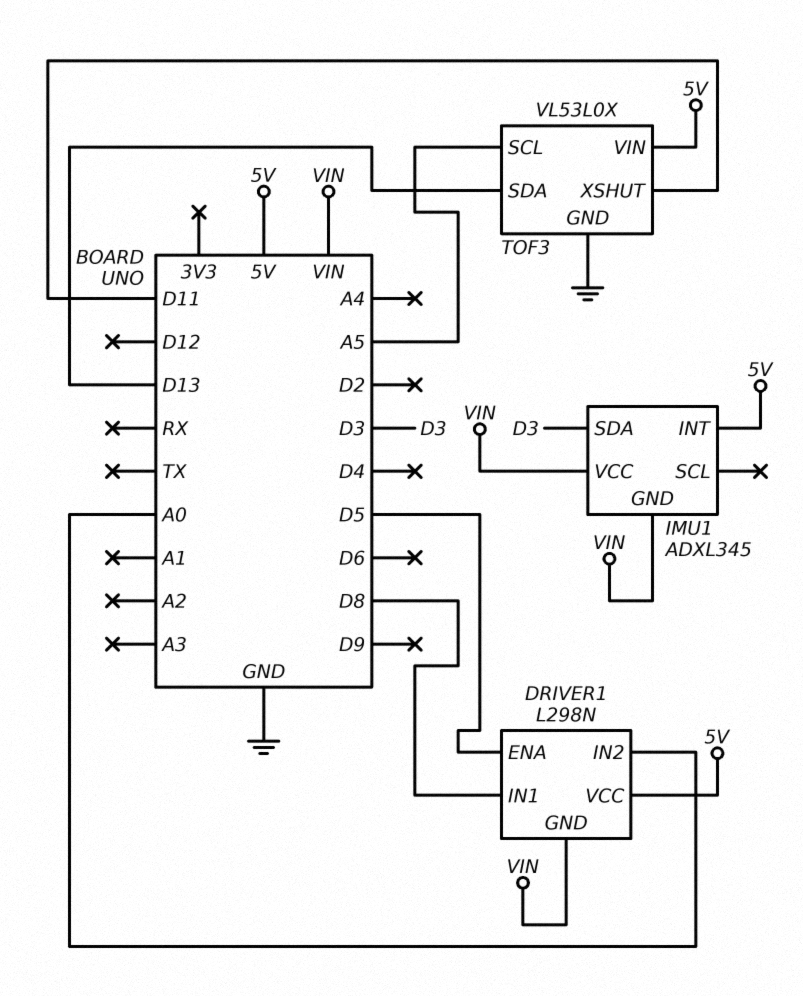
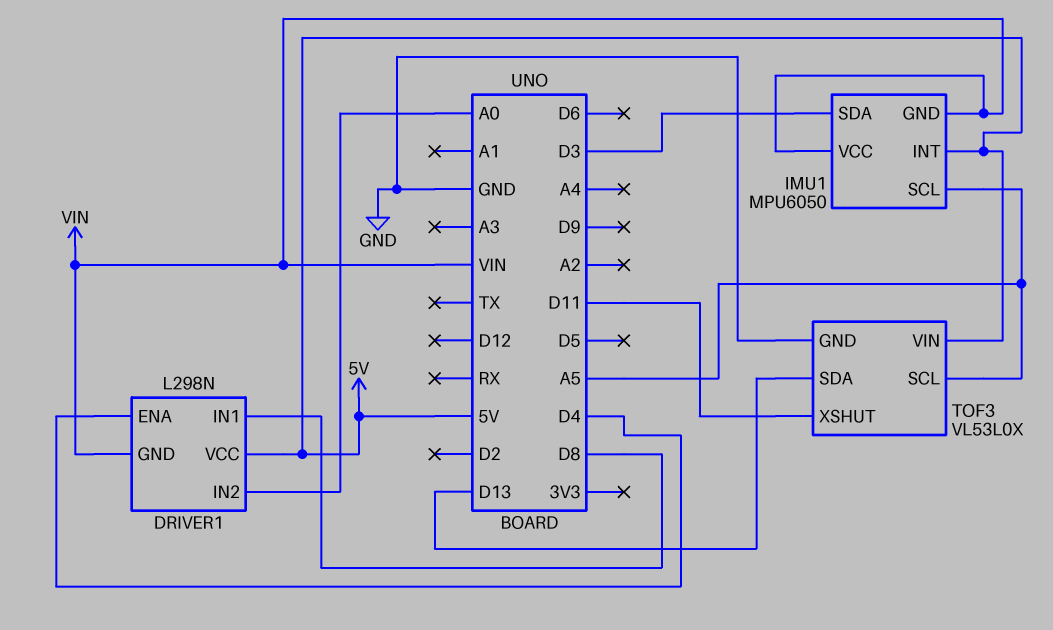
DRIVER1 pin ENA: D5 -> D4
IMU1: ADXL345 -> MPU6050
IMU1 pin SCL: none -> A5

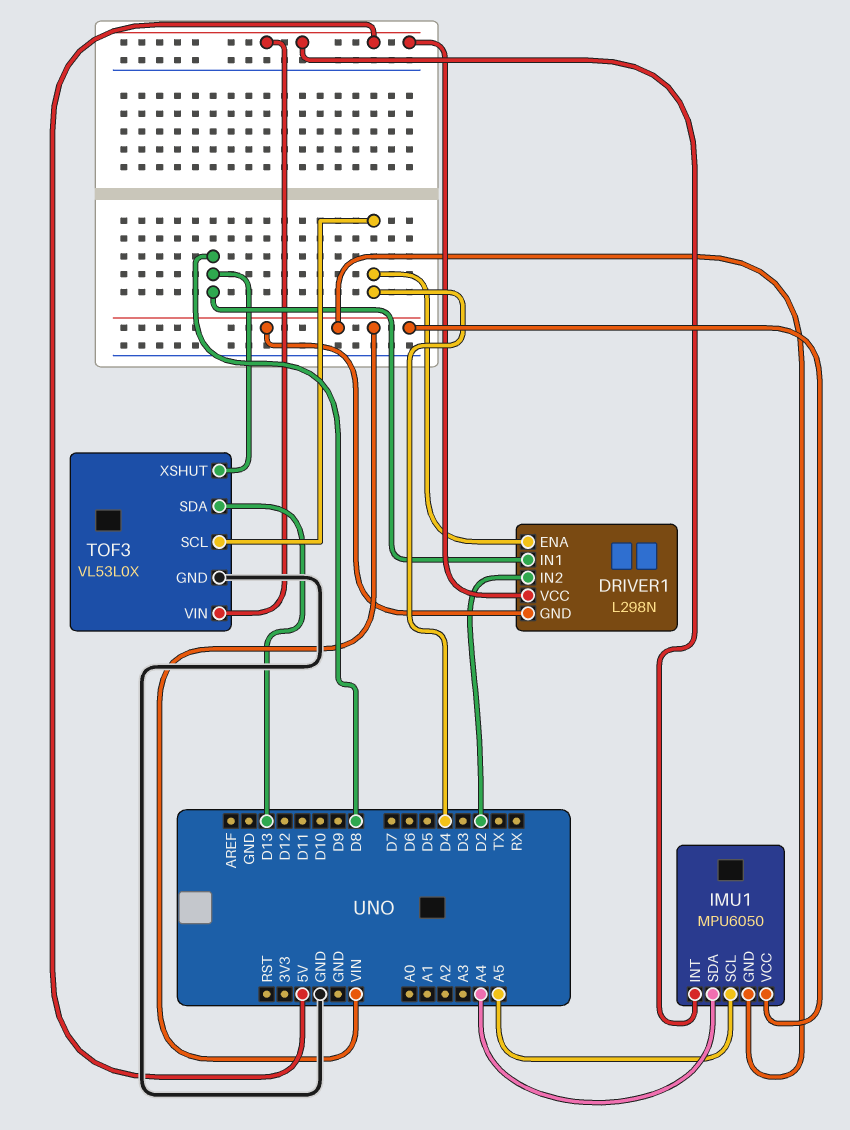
DRIVER1 pin IN2: A0 -> D2
IMU1 pin SDA: D3 -> A4
TOF3 pin SCL: A5 -> D4
TOF3 pin XSHUT: D11 -> D8

